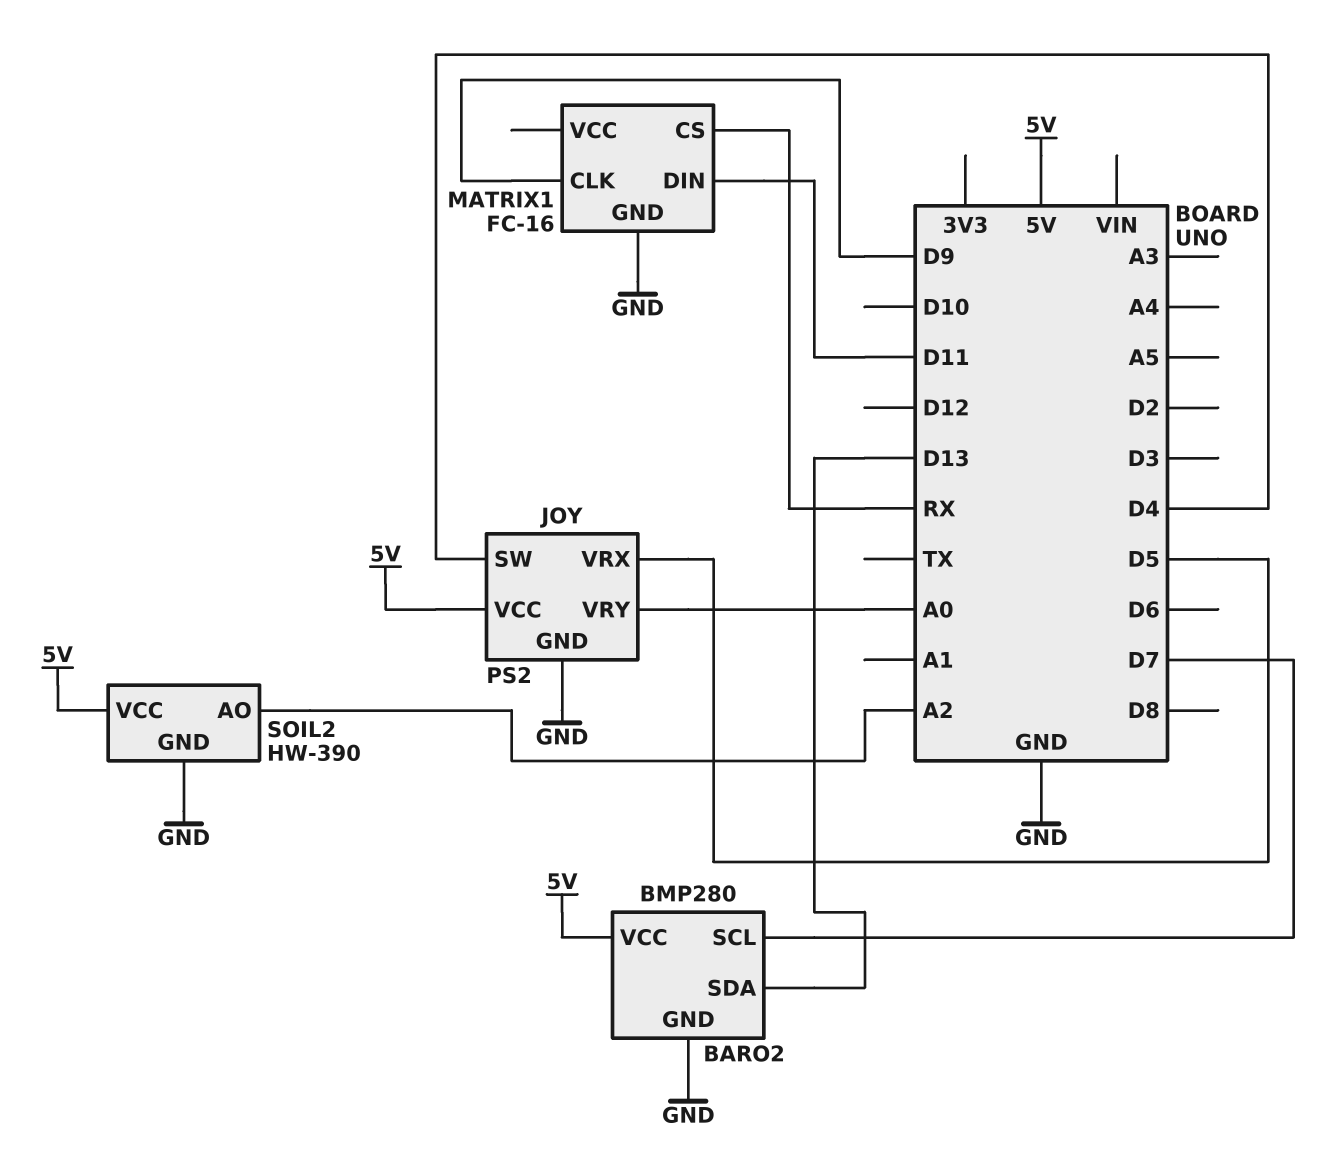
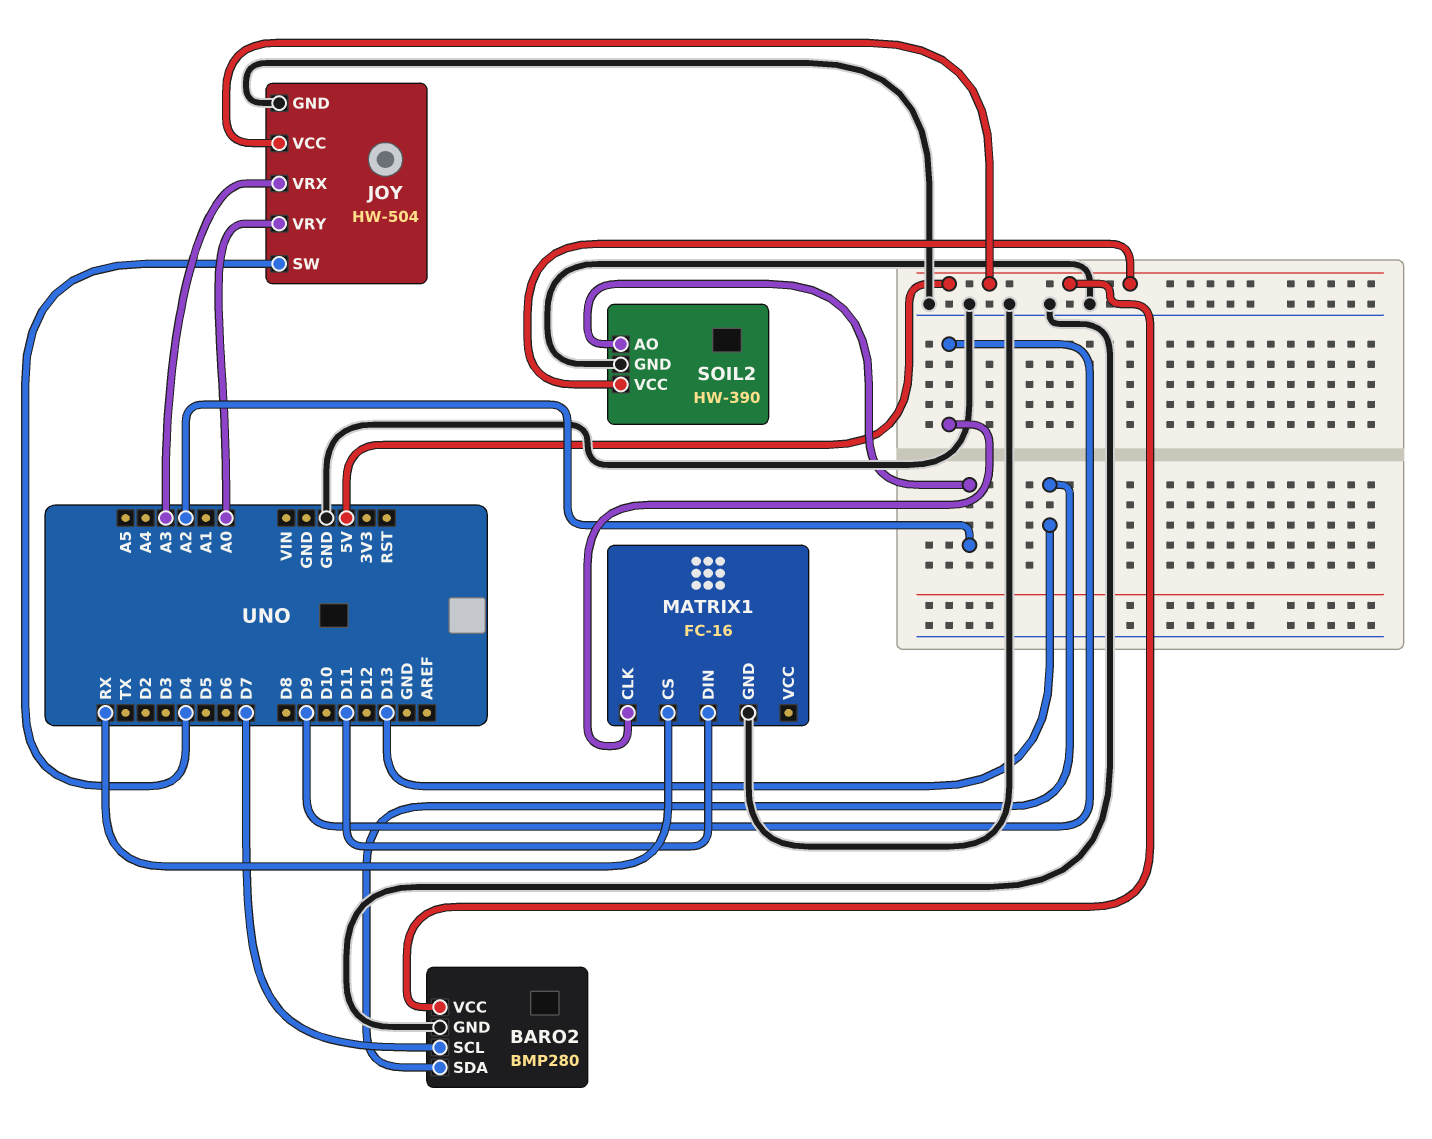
JOY: PS2 -> HW-504
JOY pin VRX: D5 -> A3

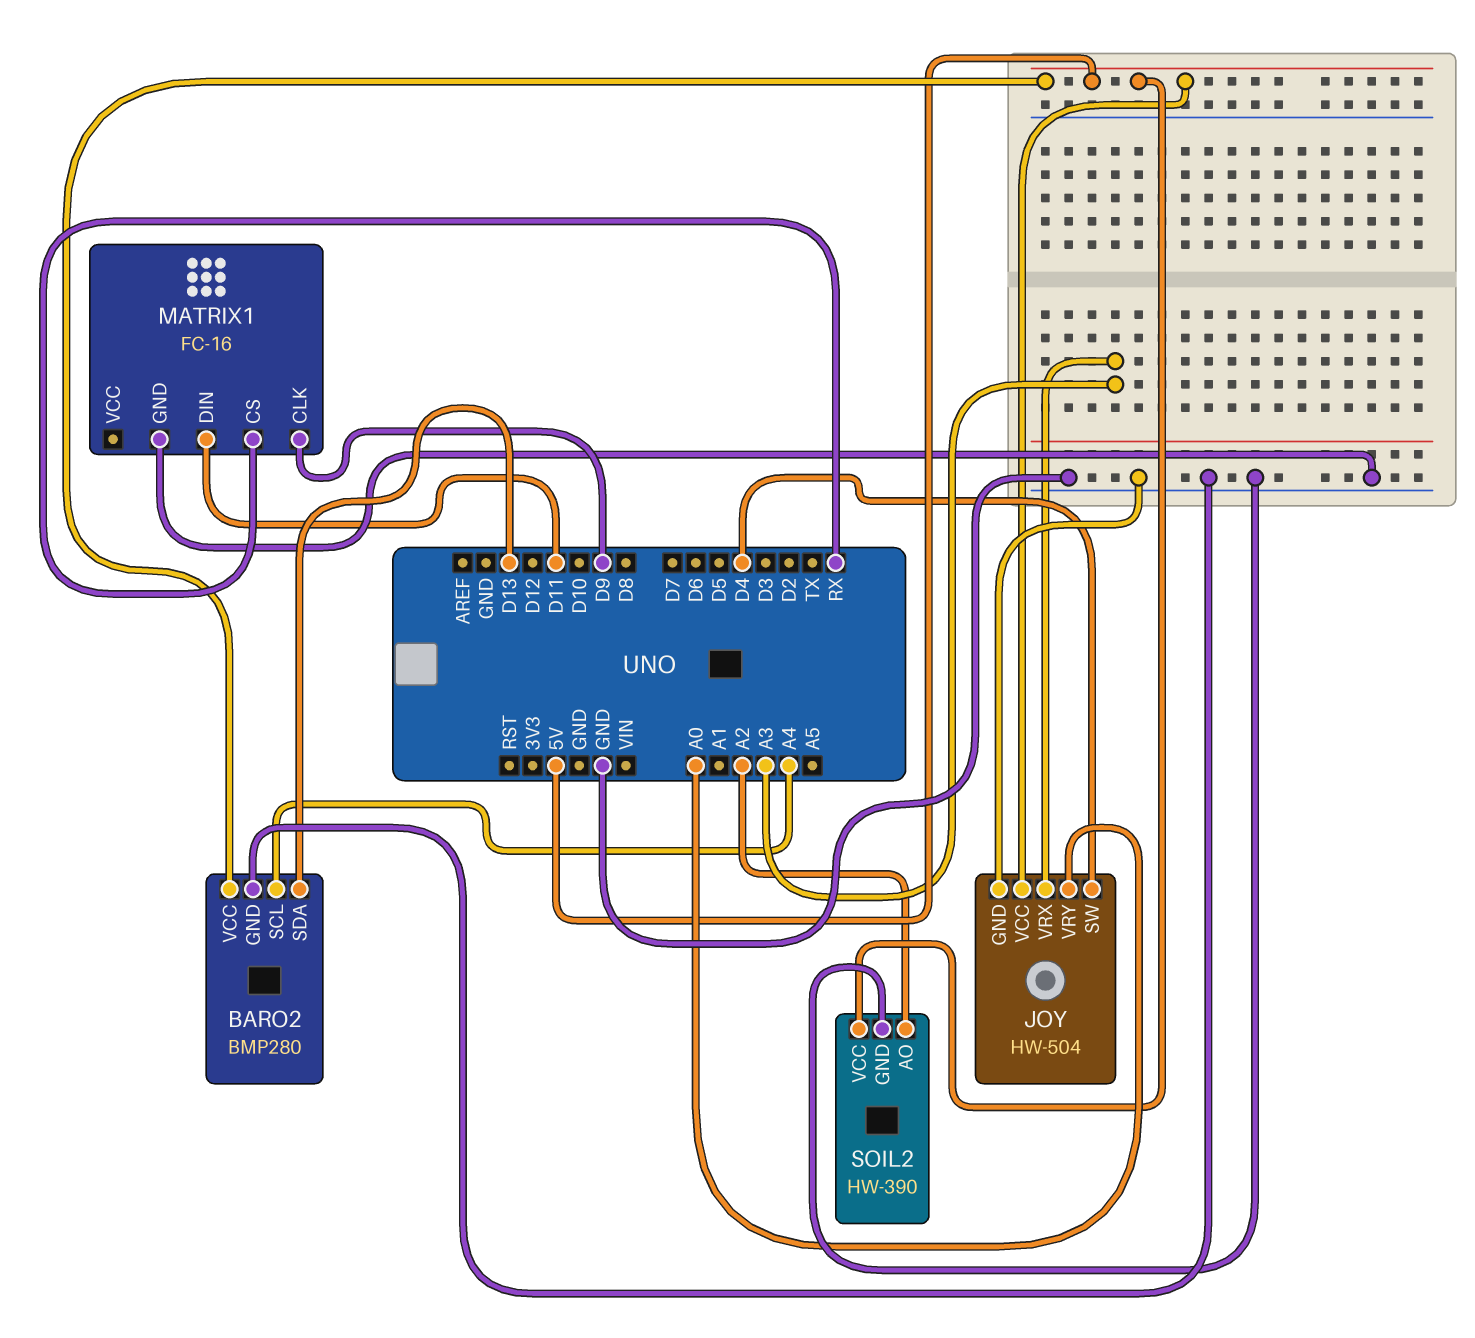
BARO2 pin SCL: D7 -> A4

